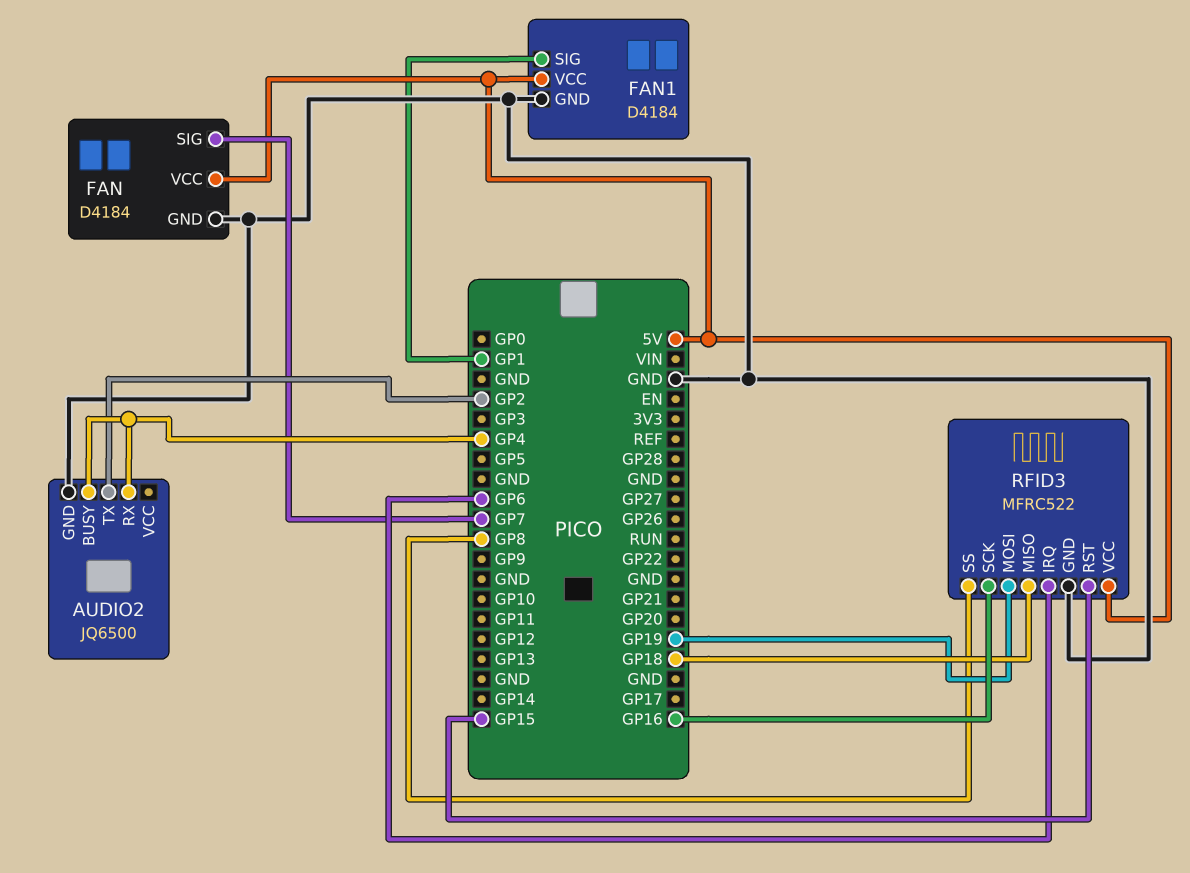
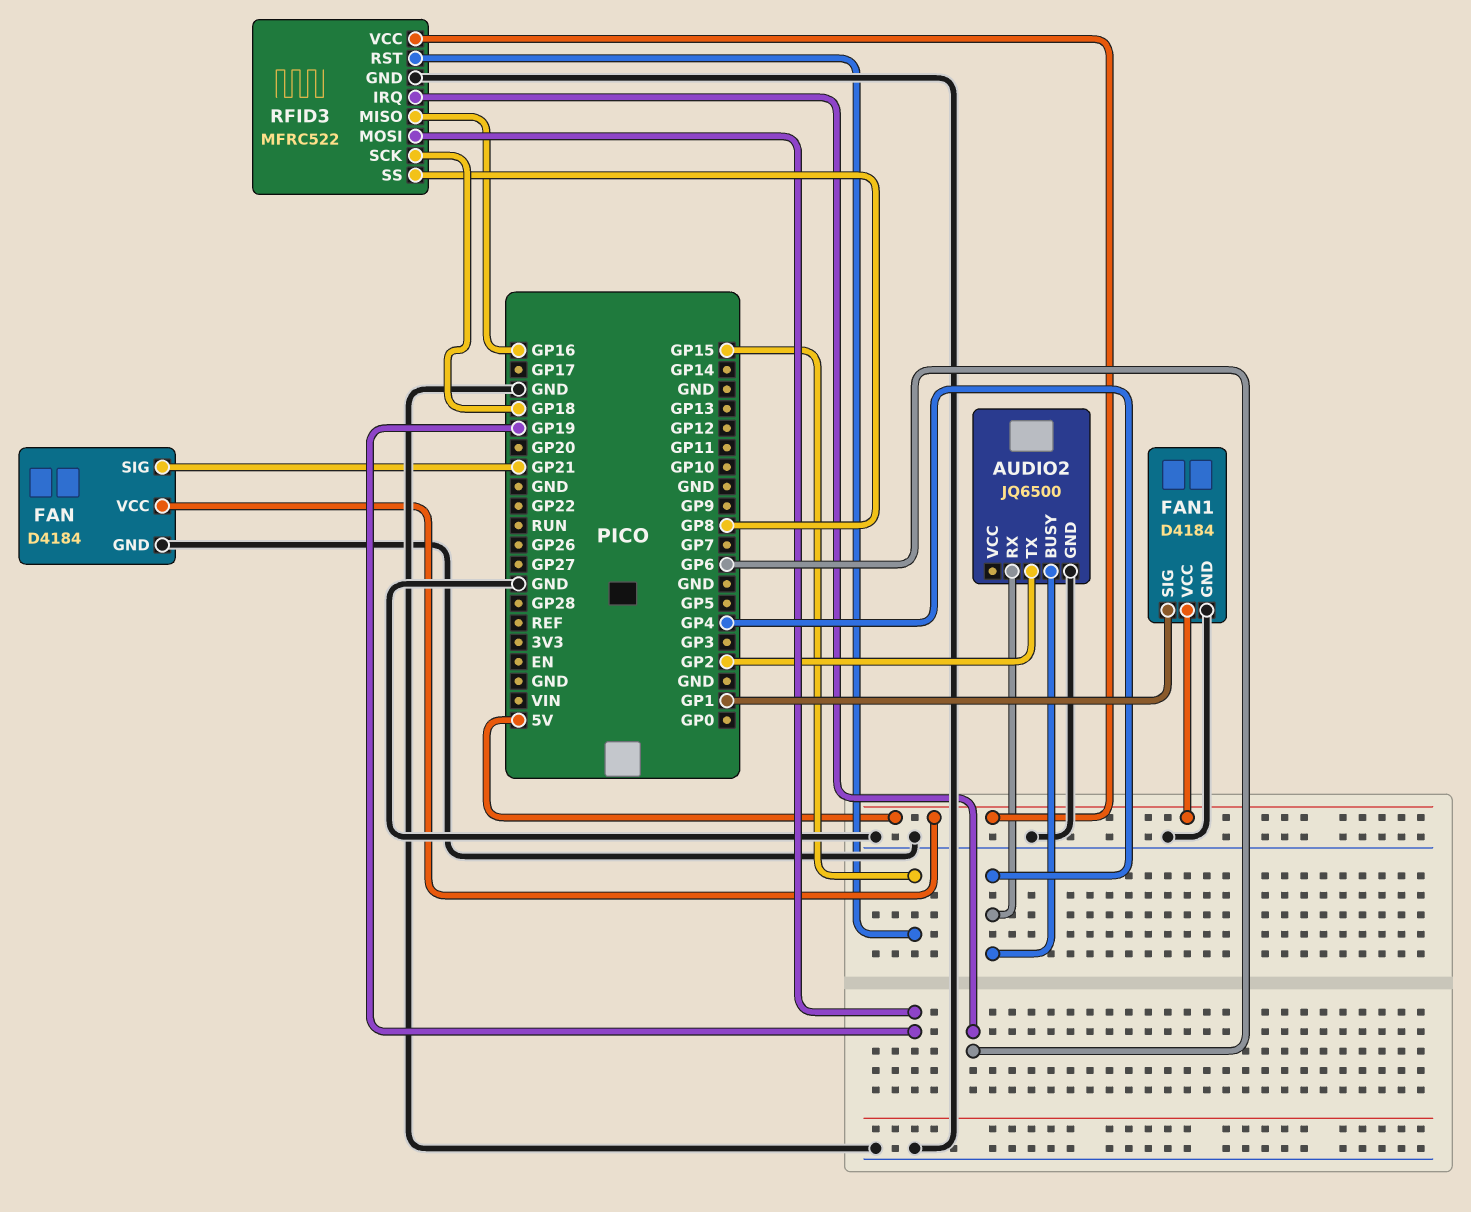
FAN pin SIG: GP7 -> GP21
RFID3 pin MISO: GP18 -> GP16
RFID3 pin SCK: GP16 -> GP18

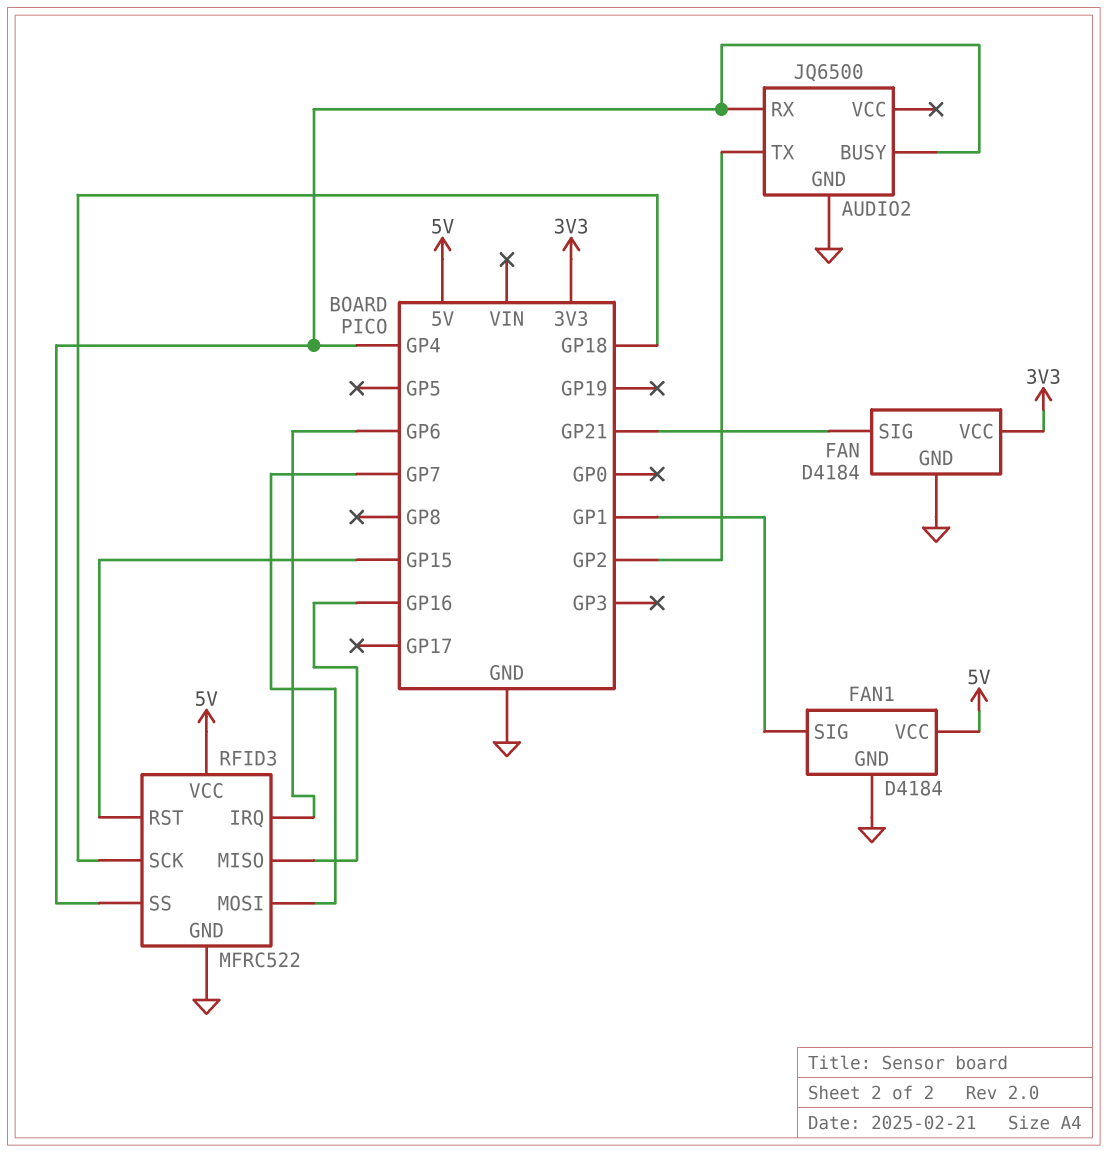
FAN pin VCC: 5V -> 3V3
RFID3 pin MOSI: GP19 -> GP7
RFID3 pin SS: GP8 -> GP4

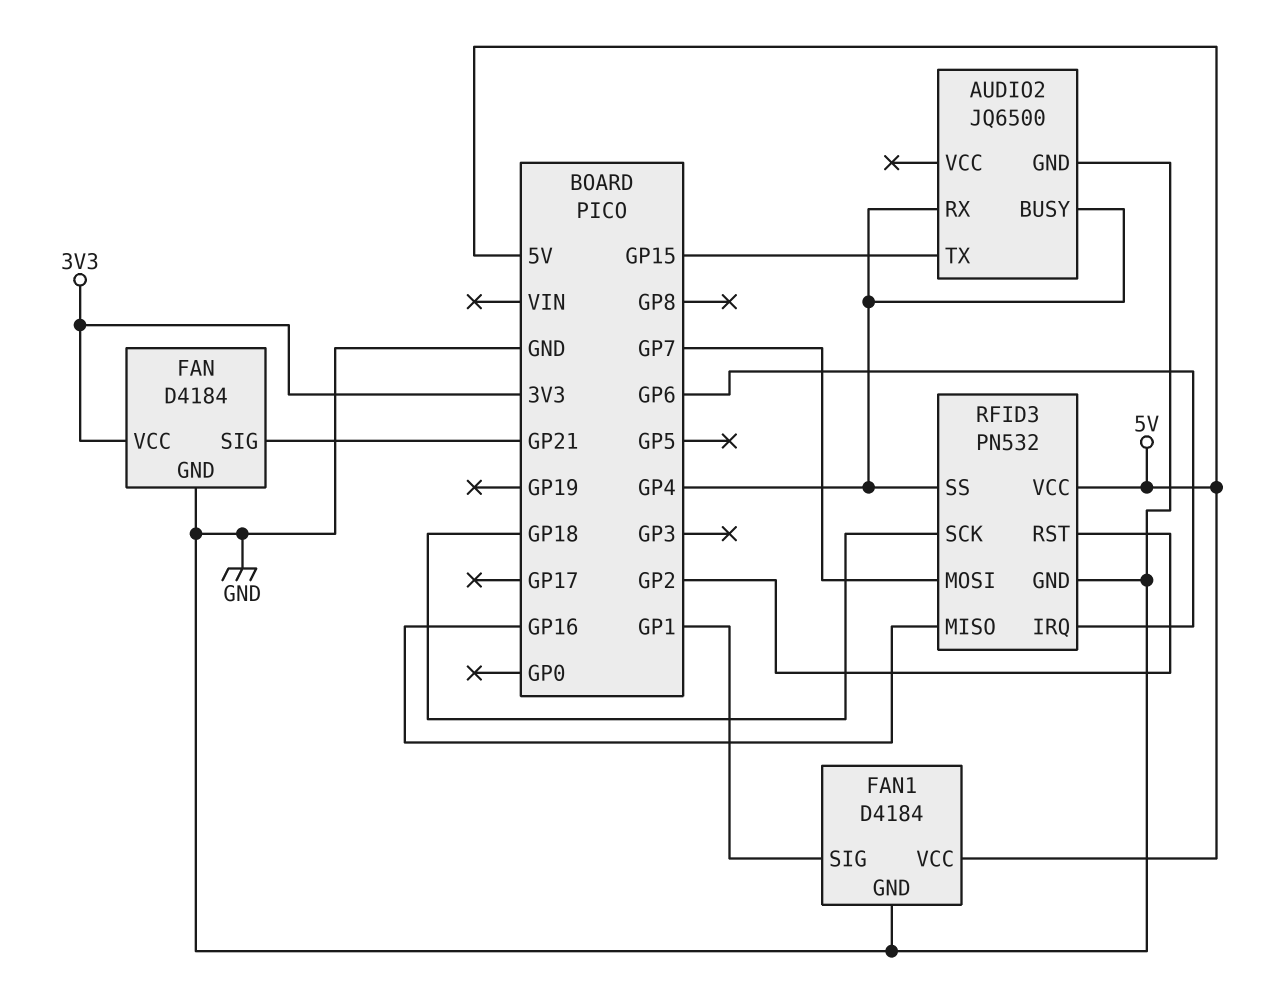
AUDIO2 pin TX: GP2 -> GP15
RFID3: MFRC522 -> PN532
RFID3 pin RST: GP15 -> GP2

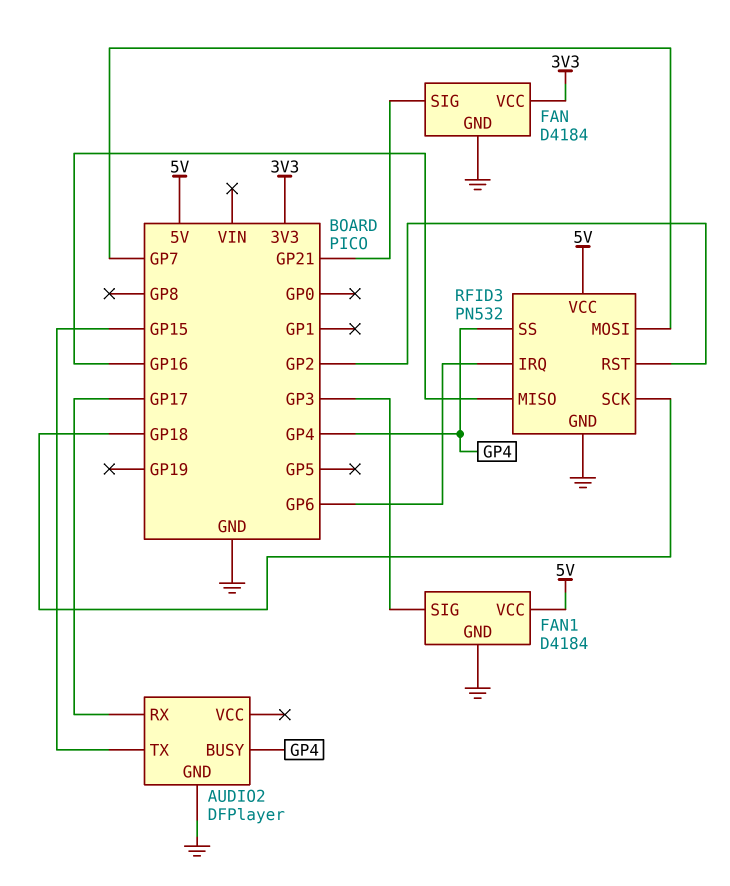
AUDIO2: JQ6500 -> DFPlayer
AUDIO2 pin RX: GP4 -> GP17
FAN1 pin SIG: GP1 -> GP3

